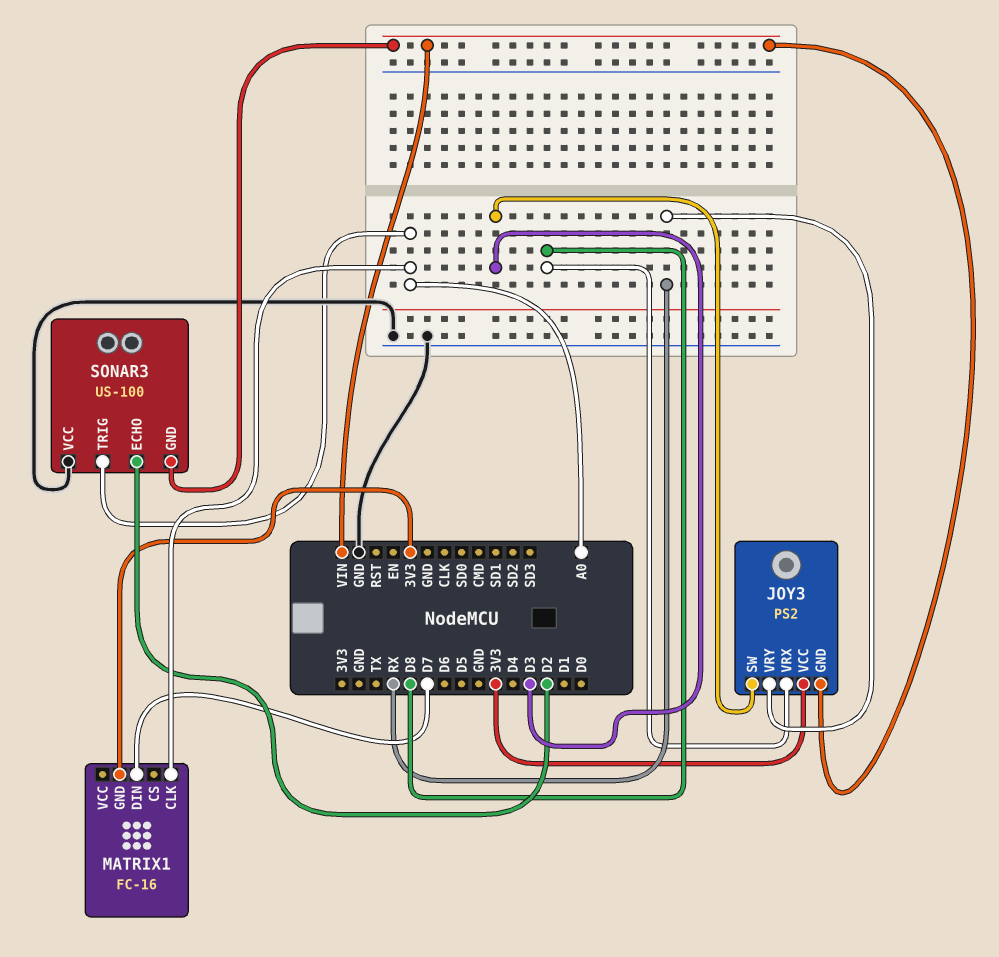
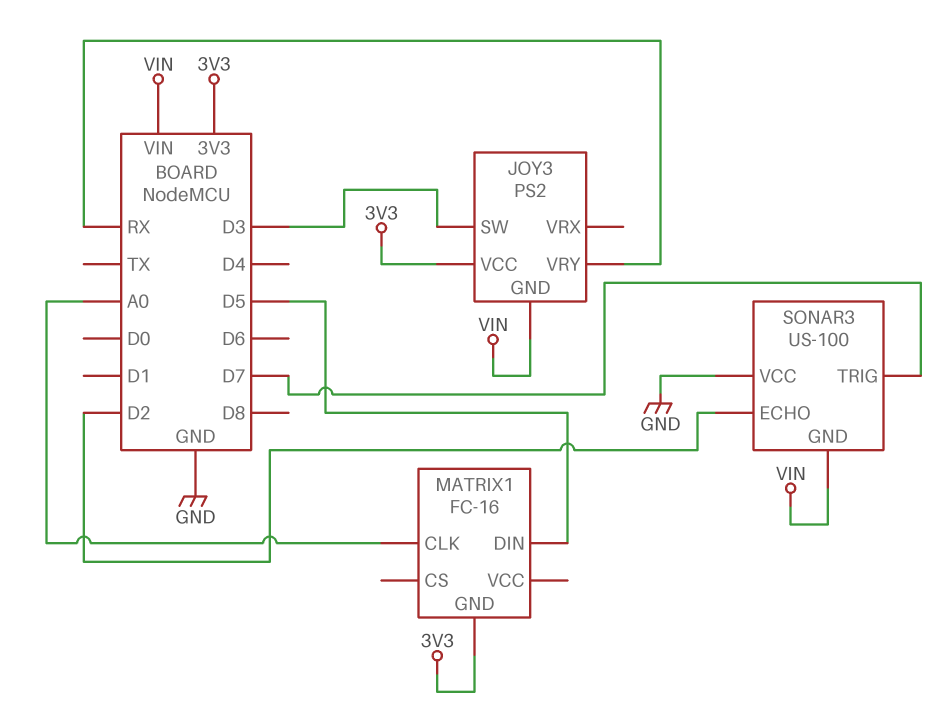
JOY3 pin VRX: D8 -> none
MATRIX1 pin DIN: D7 -> D5
SONAR3 pin TRIG: A0 -> D7

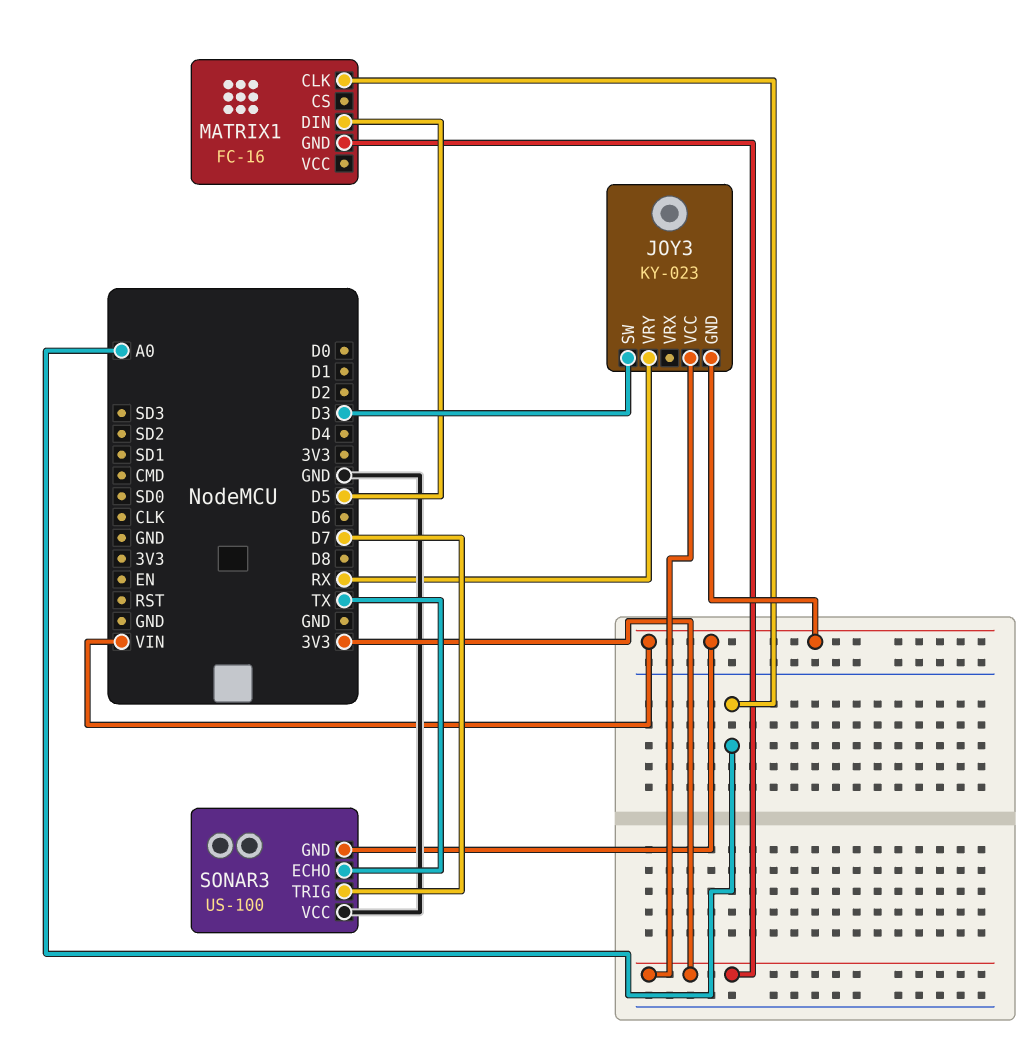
JOY3: PS2 -> KY-023
SONAR3 pin ECHO: D2 -> TX

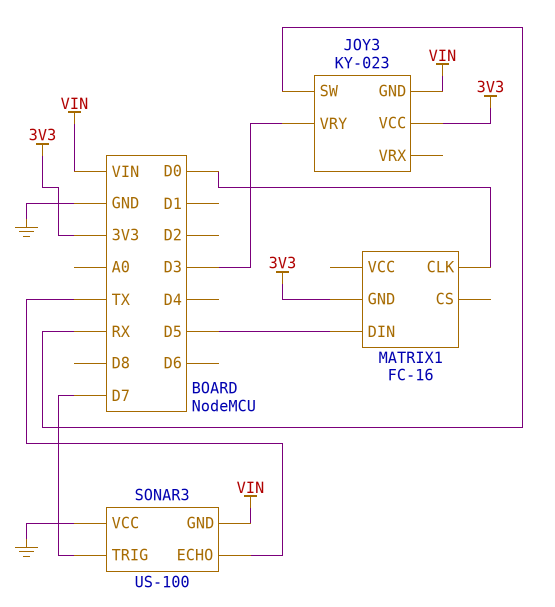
JOY3 pin SW: D3 -> RX
JOY3 pin VRY: RX -> D3
MATRIX1 pin CLK: A0 -> D0

